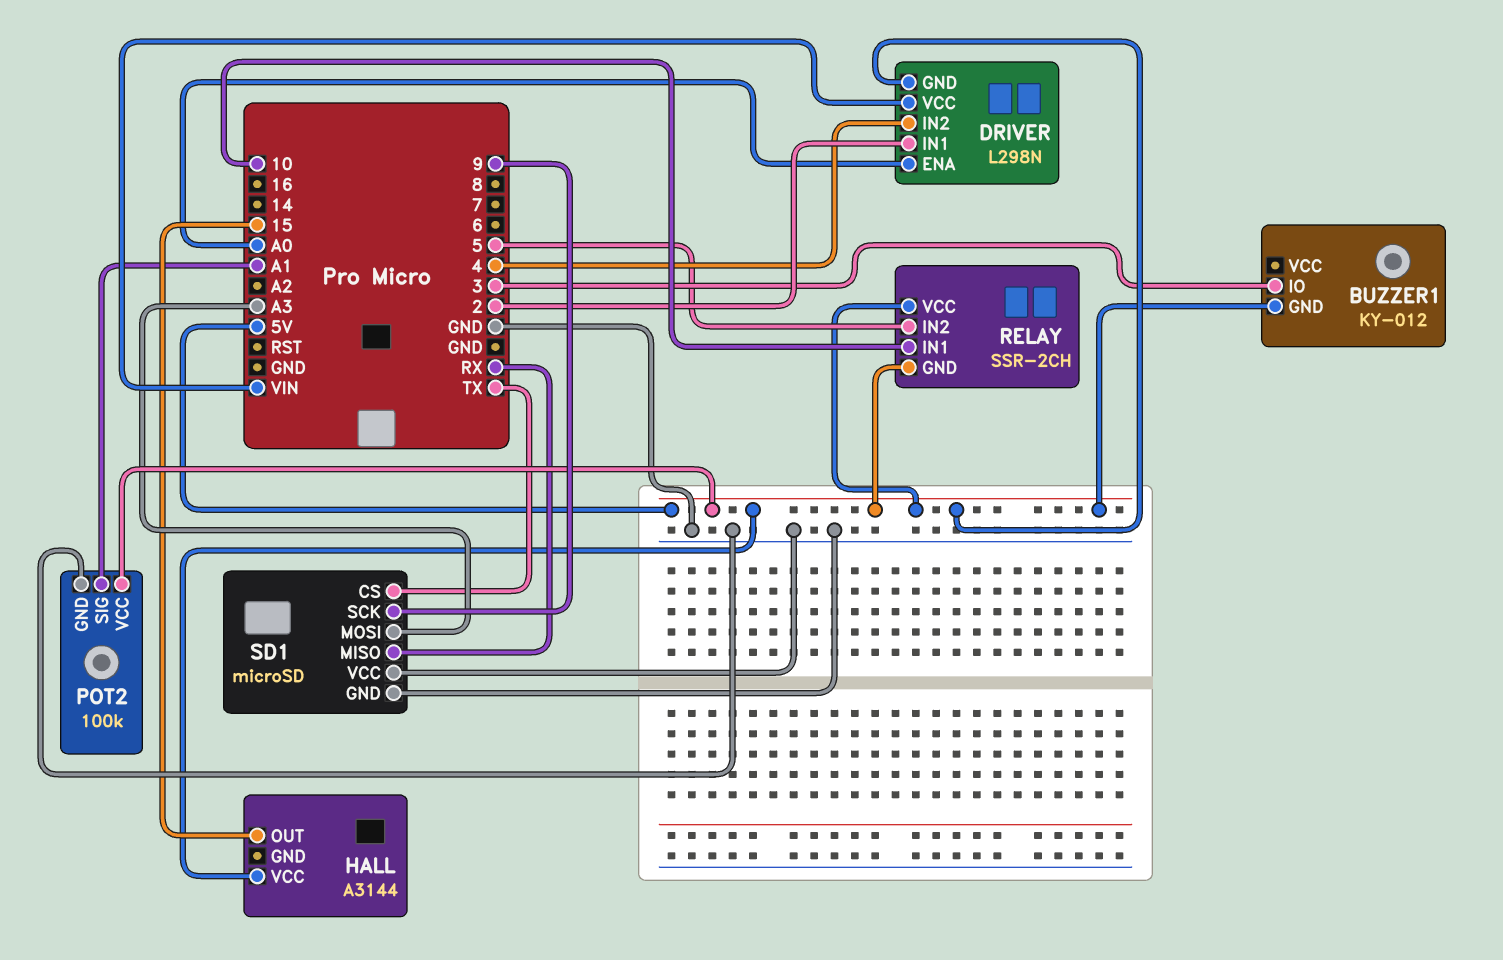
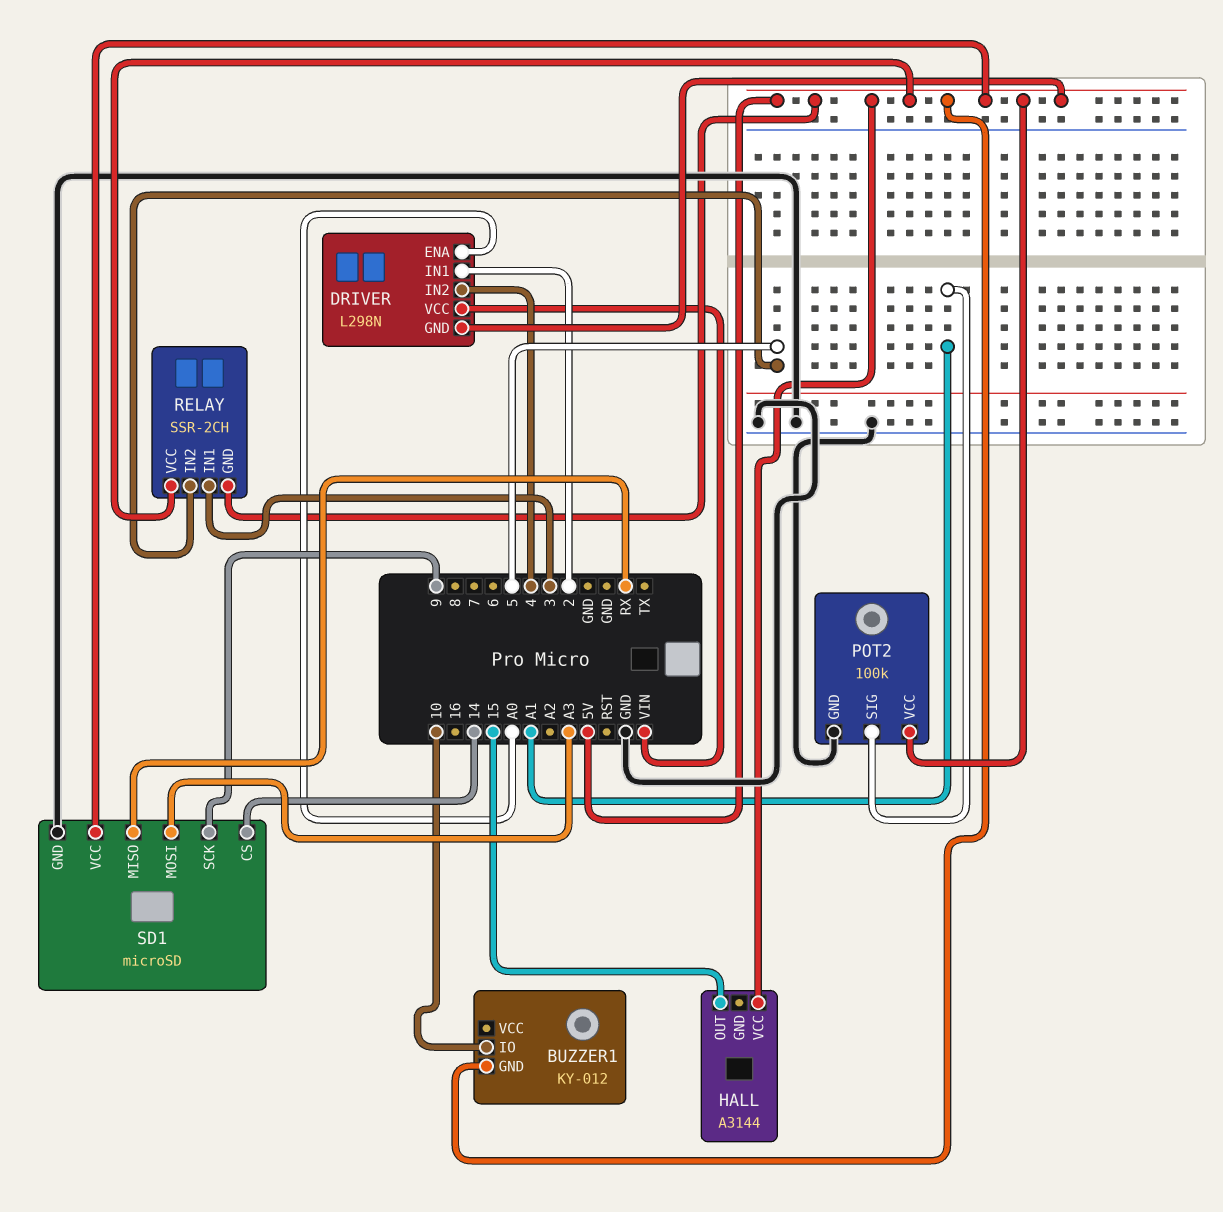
BUZZER1 pin IO: 3 -> 10
RELAY pin IN1: 10 -> 3
SD1 pin CS: TX -> 14
SD1 pin VCC: GND -> 5V

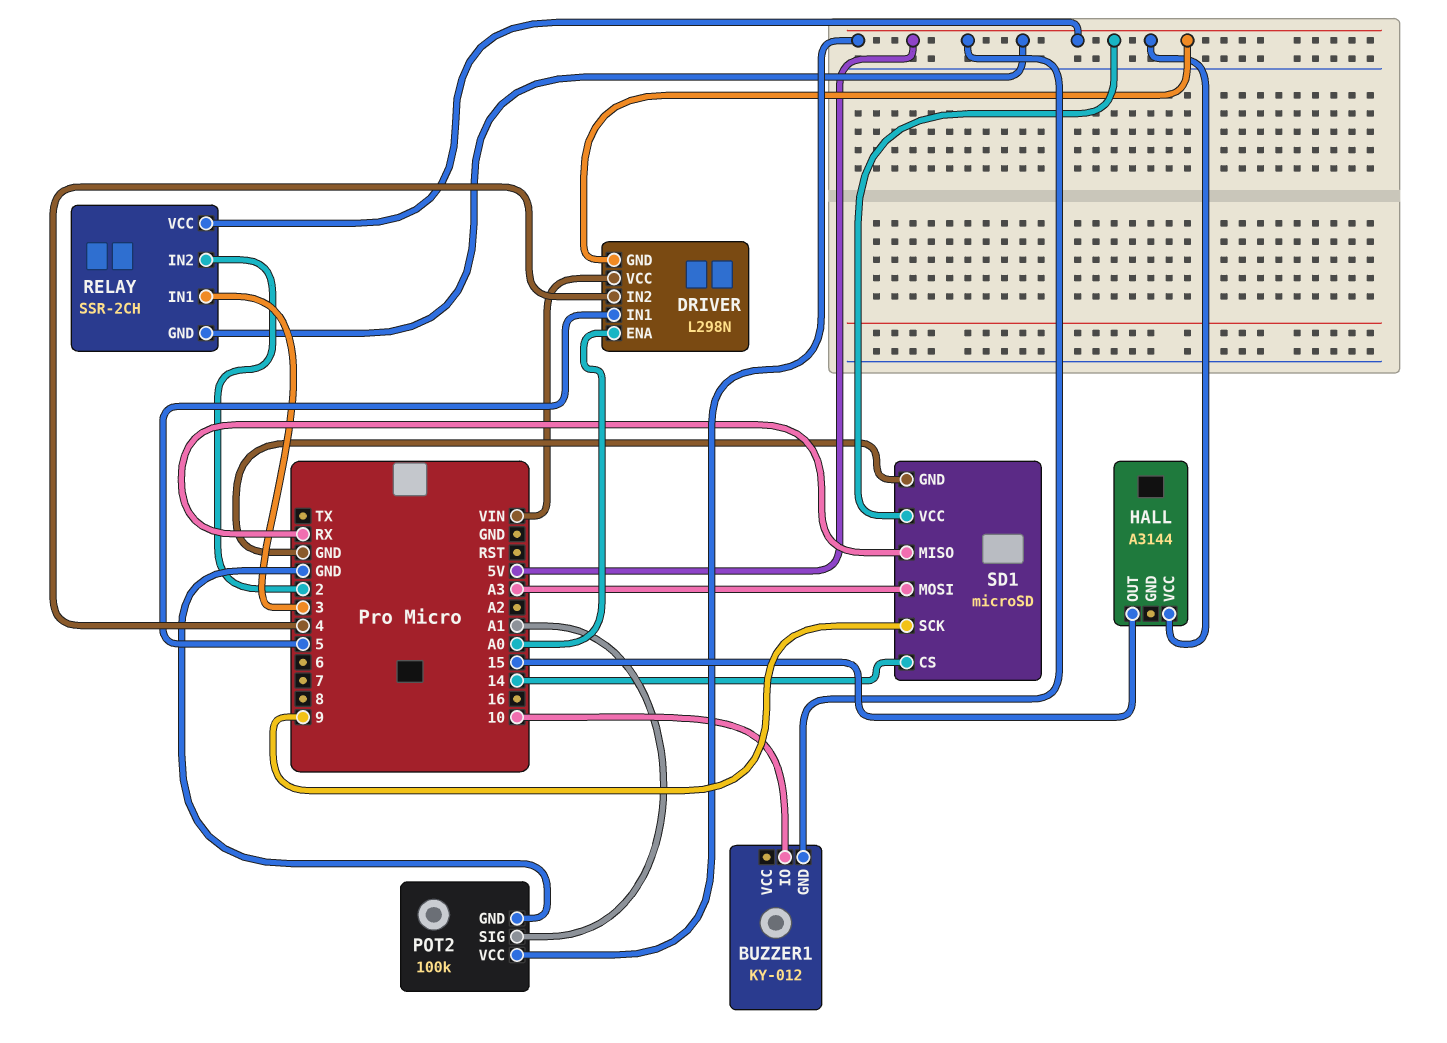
DRIVER pin IN1: 2 -> 5
RELAY pin IN2: 5 -> 2

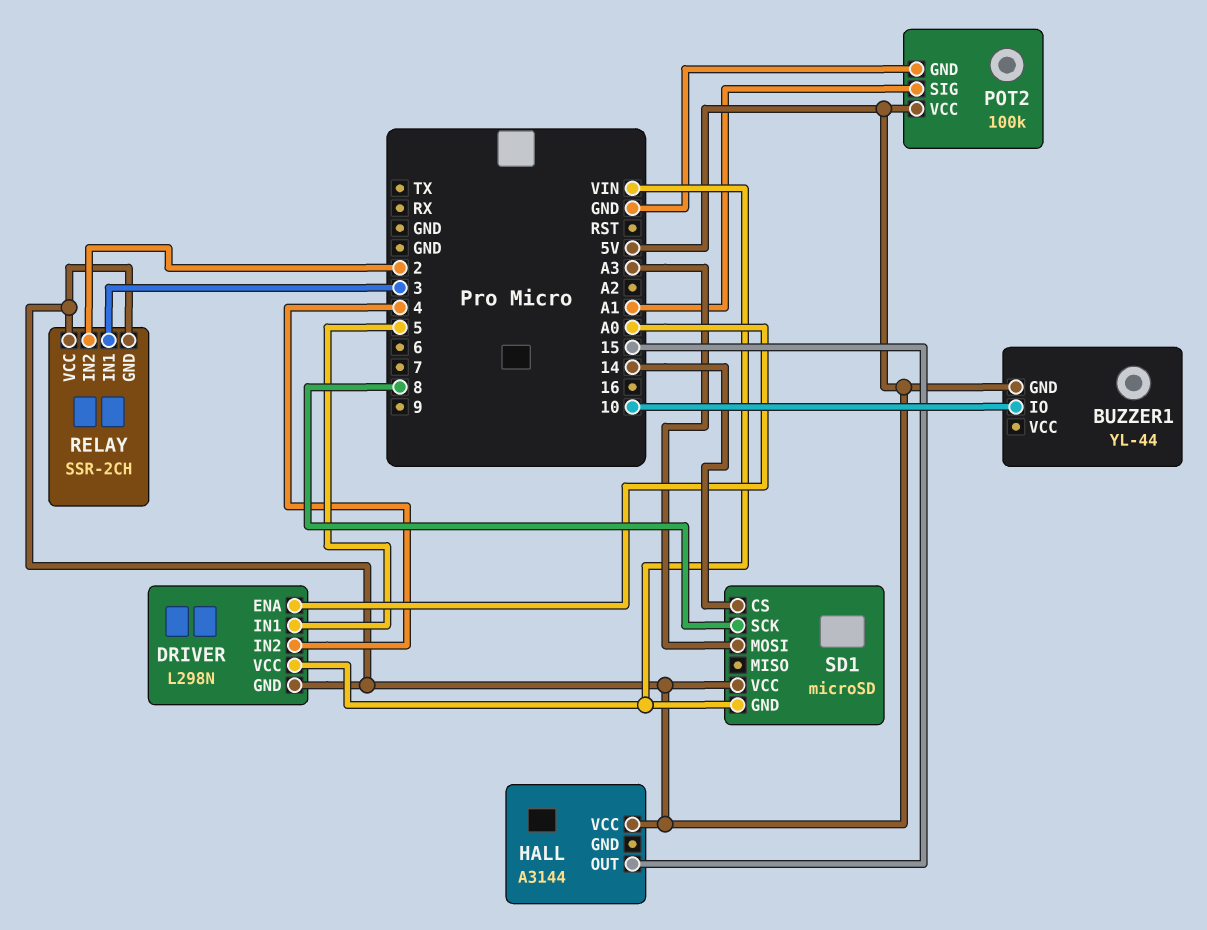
BUZZER1: KY-012 -> YL-44
SD1 pin GND: GND -> VIN
SD1 pin MISO: RX -> none
SD1 pin SCK: 9 -> 8

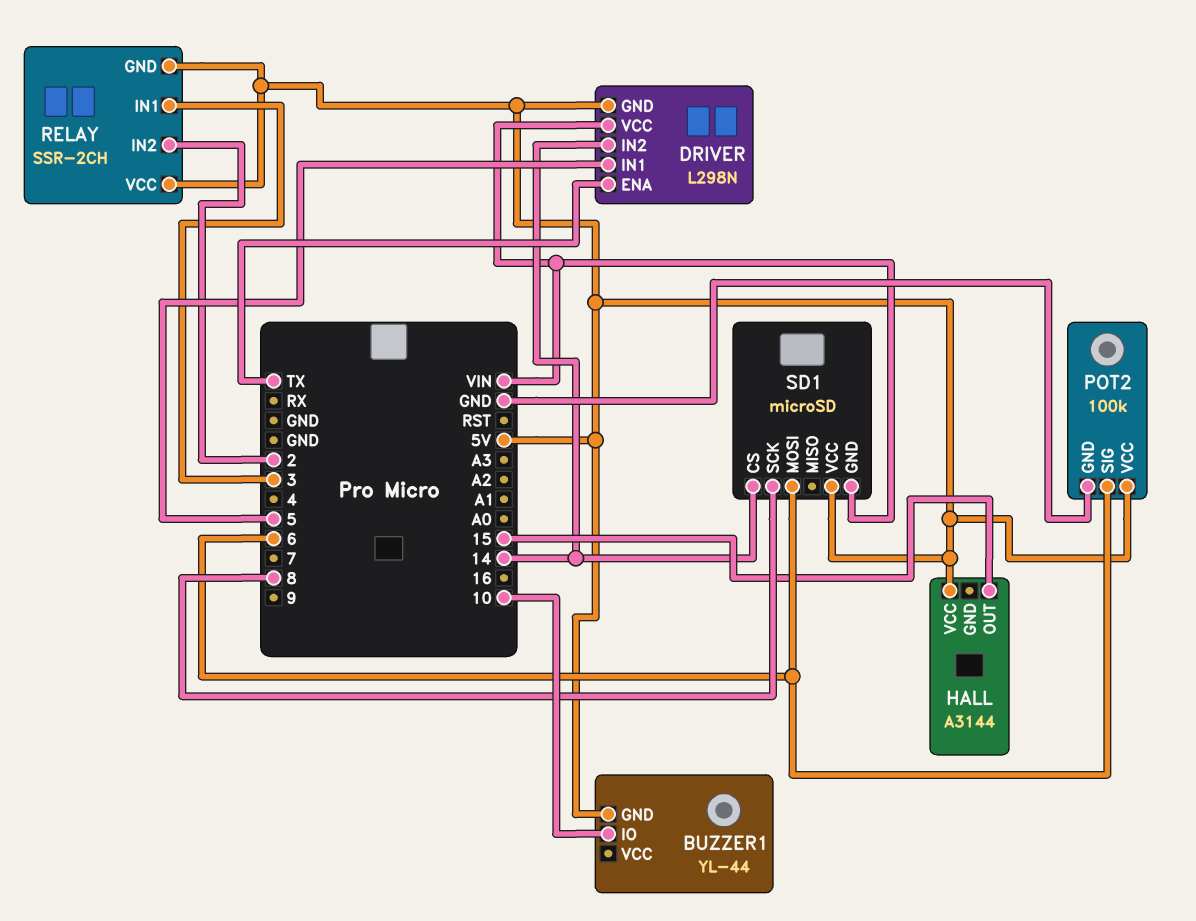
DRIVER pin ENA: A0 -> TX
DRIVER pin IN2: 4 -> 14
POT2 pin SIG: A1 -> 6
SD1 pin MOSI: A3 -> 6

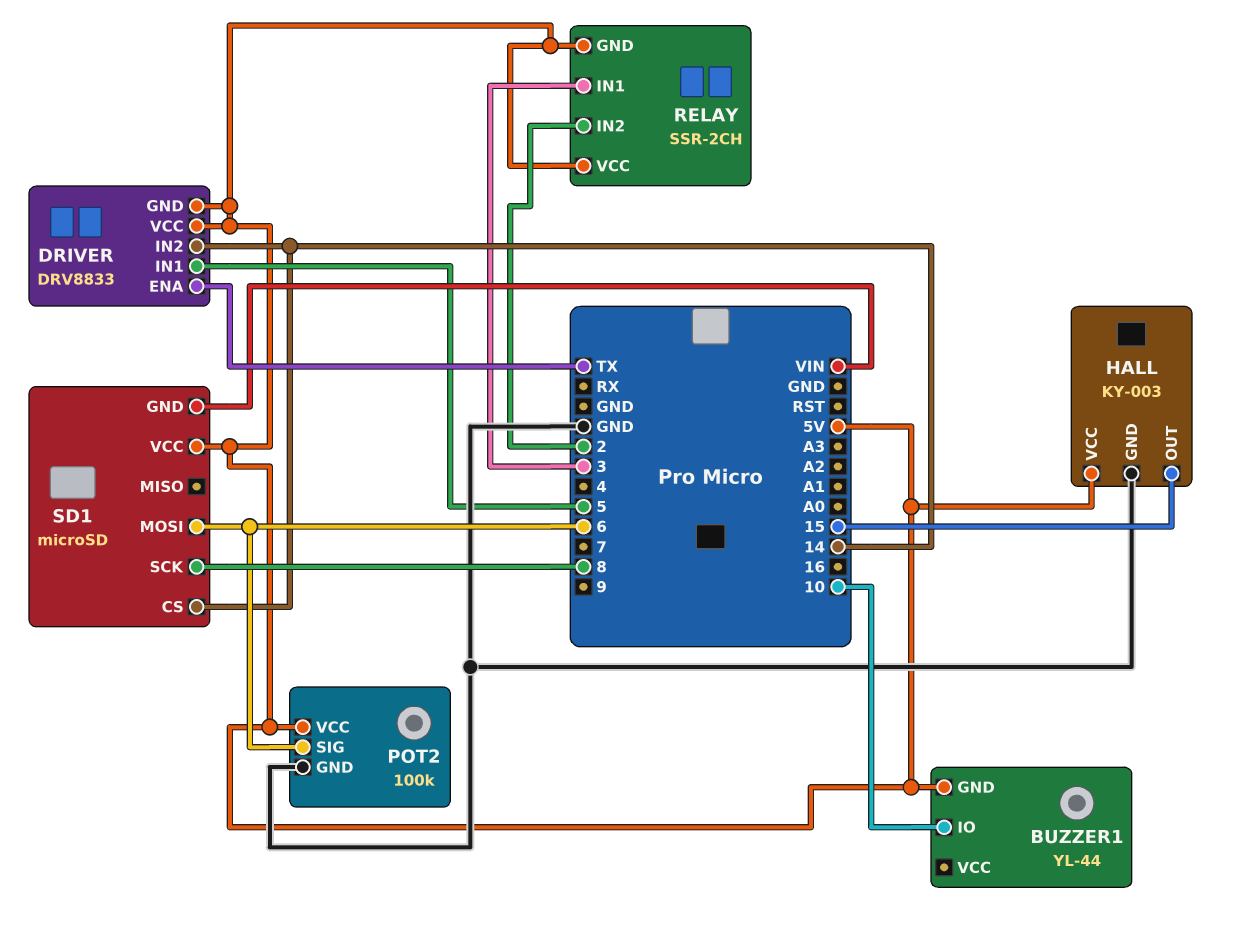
DRIVER: L298N -> DRV8833
DRIVER pin VCC: VIN -> 5V
HALL: A3144 -> KY-003
HALL pin GND: none -> GND

